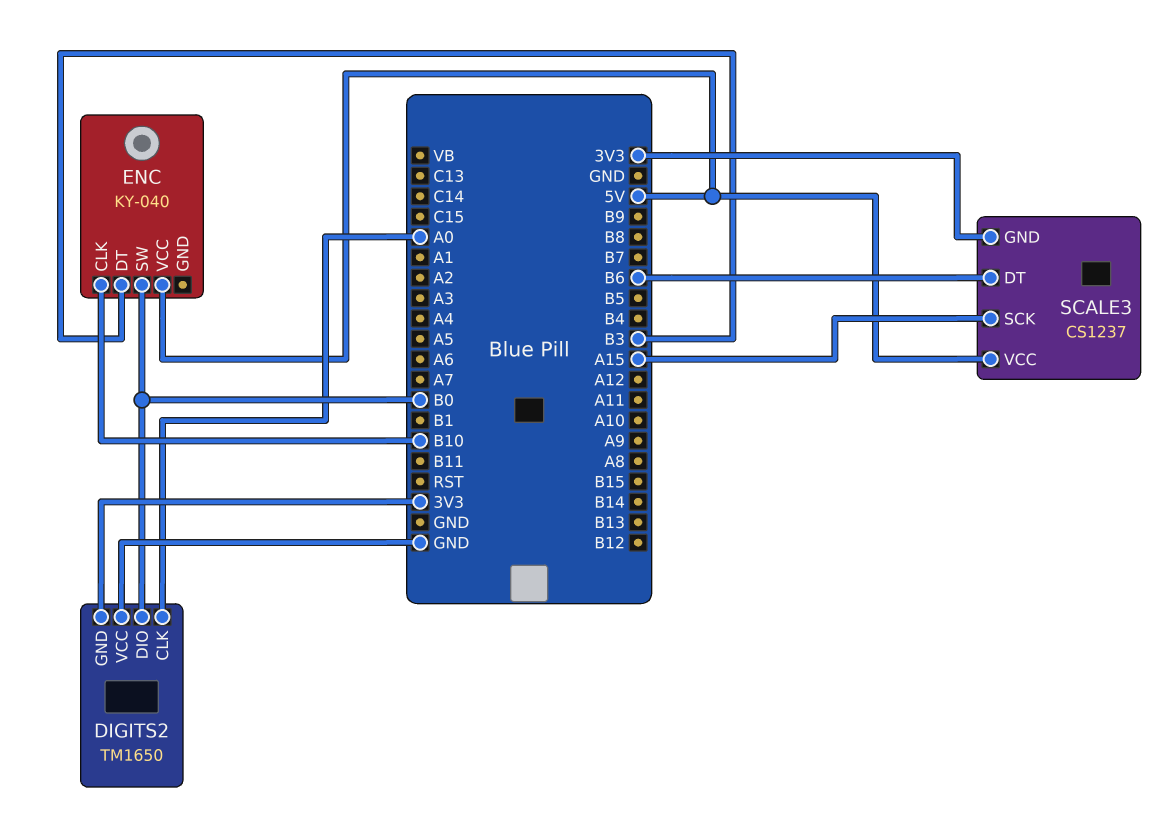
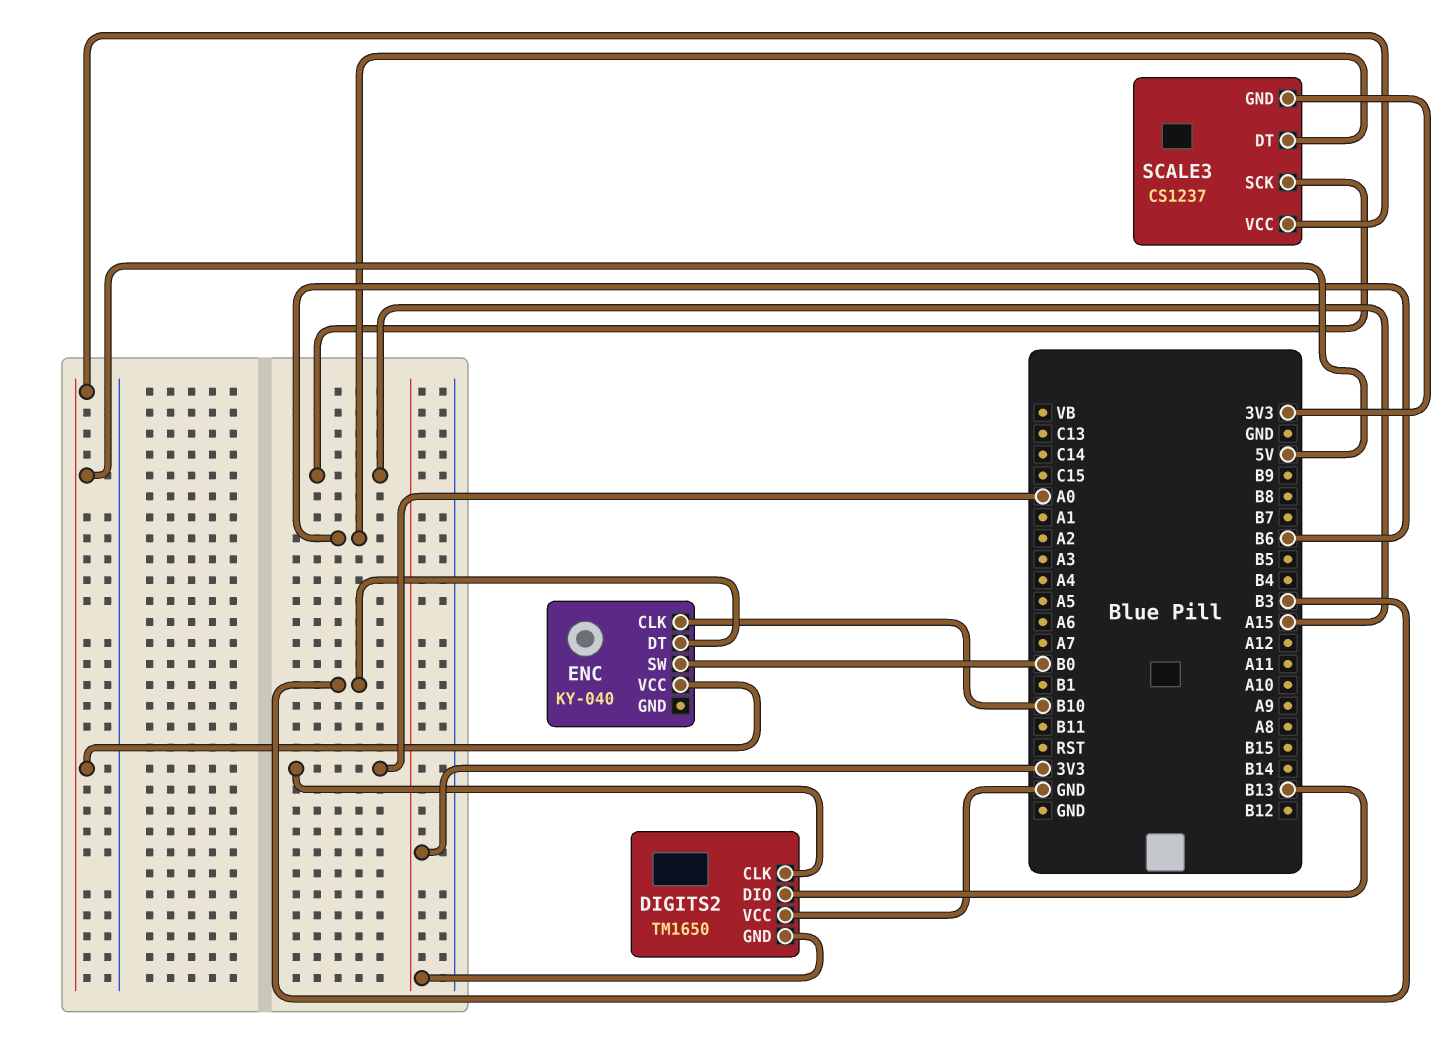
DIGITS2 pin DIO: B0 -> B13

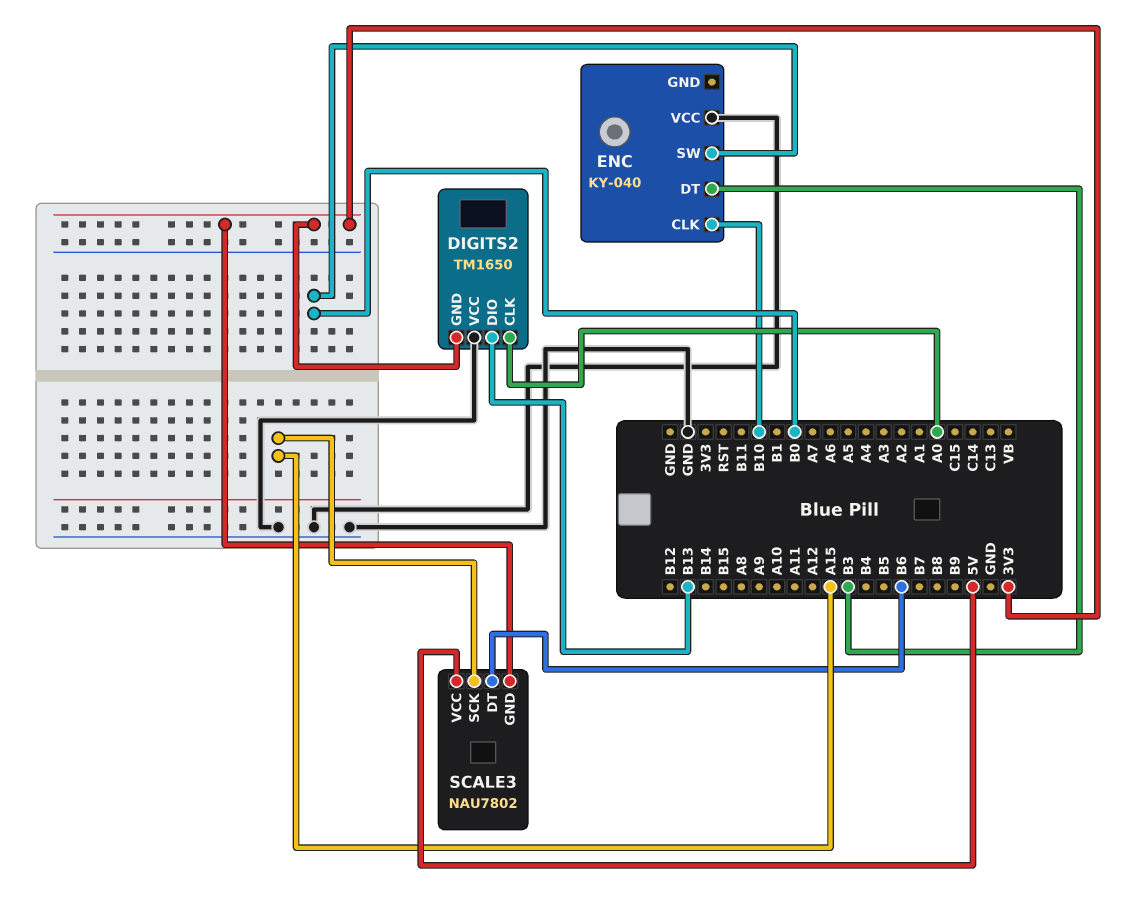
ENC pin VCC: 5V -> GND
SCALE3: CS1237 -> NAU7802

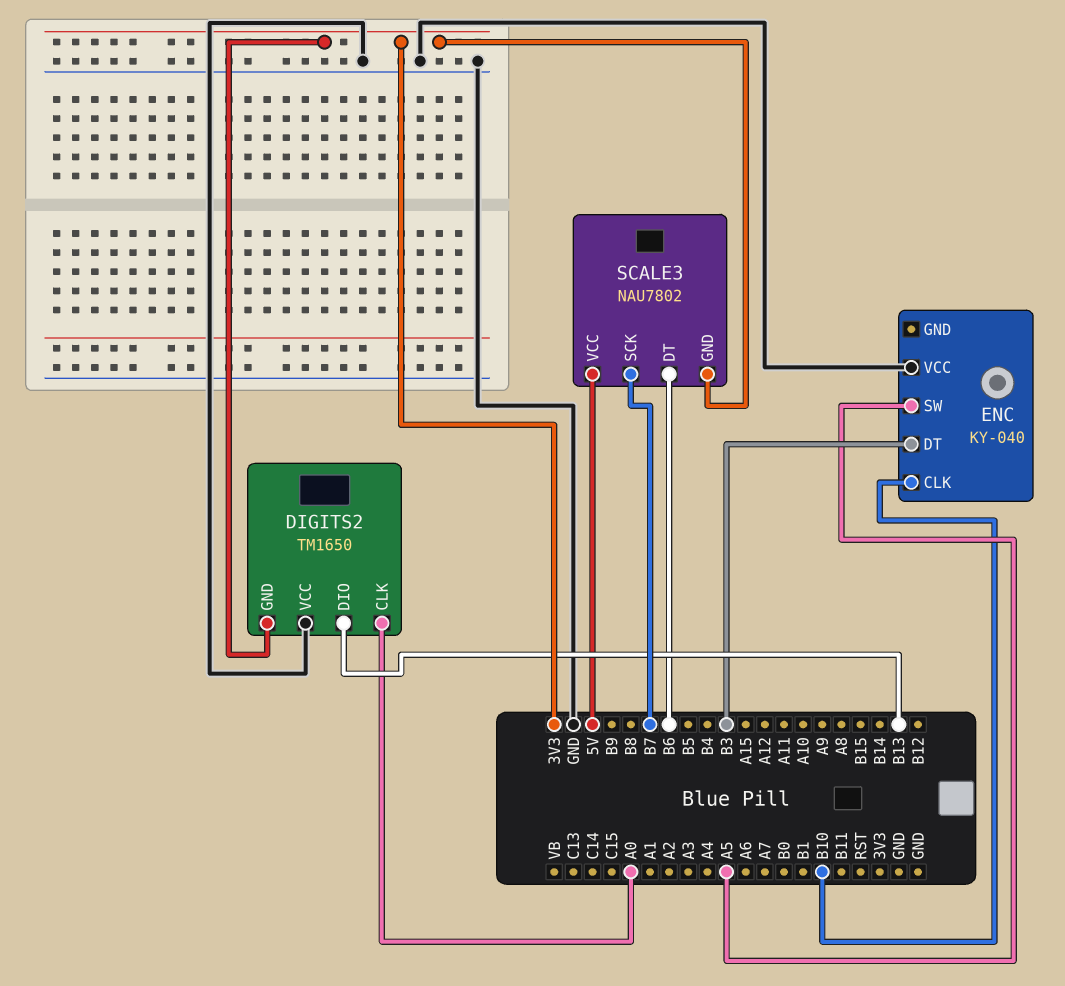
ENC pin SW: B0 -> A5
SCALE3 pin SCK: A15 -> B7

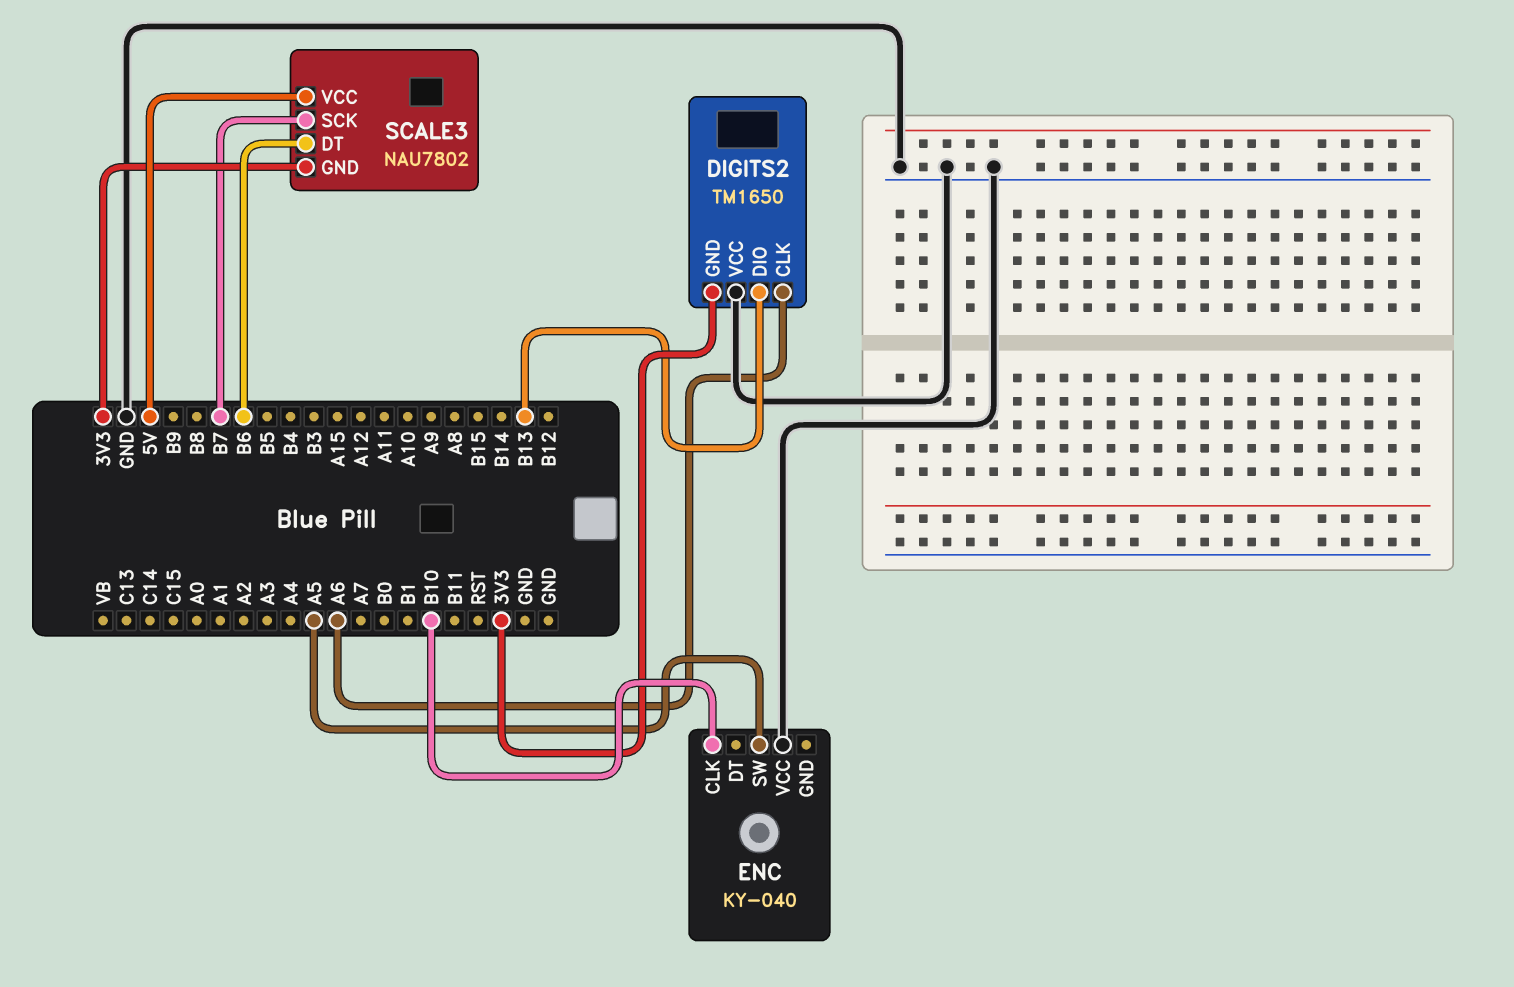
DIGITS2 pin CLK: A0 -> A6
ENC pin DT: B3 -> none

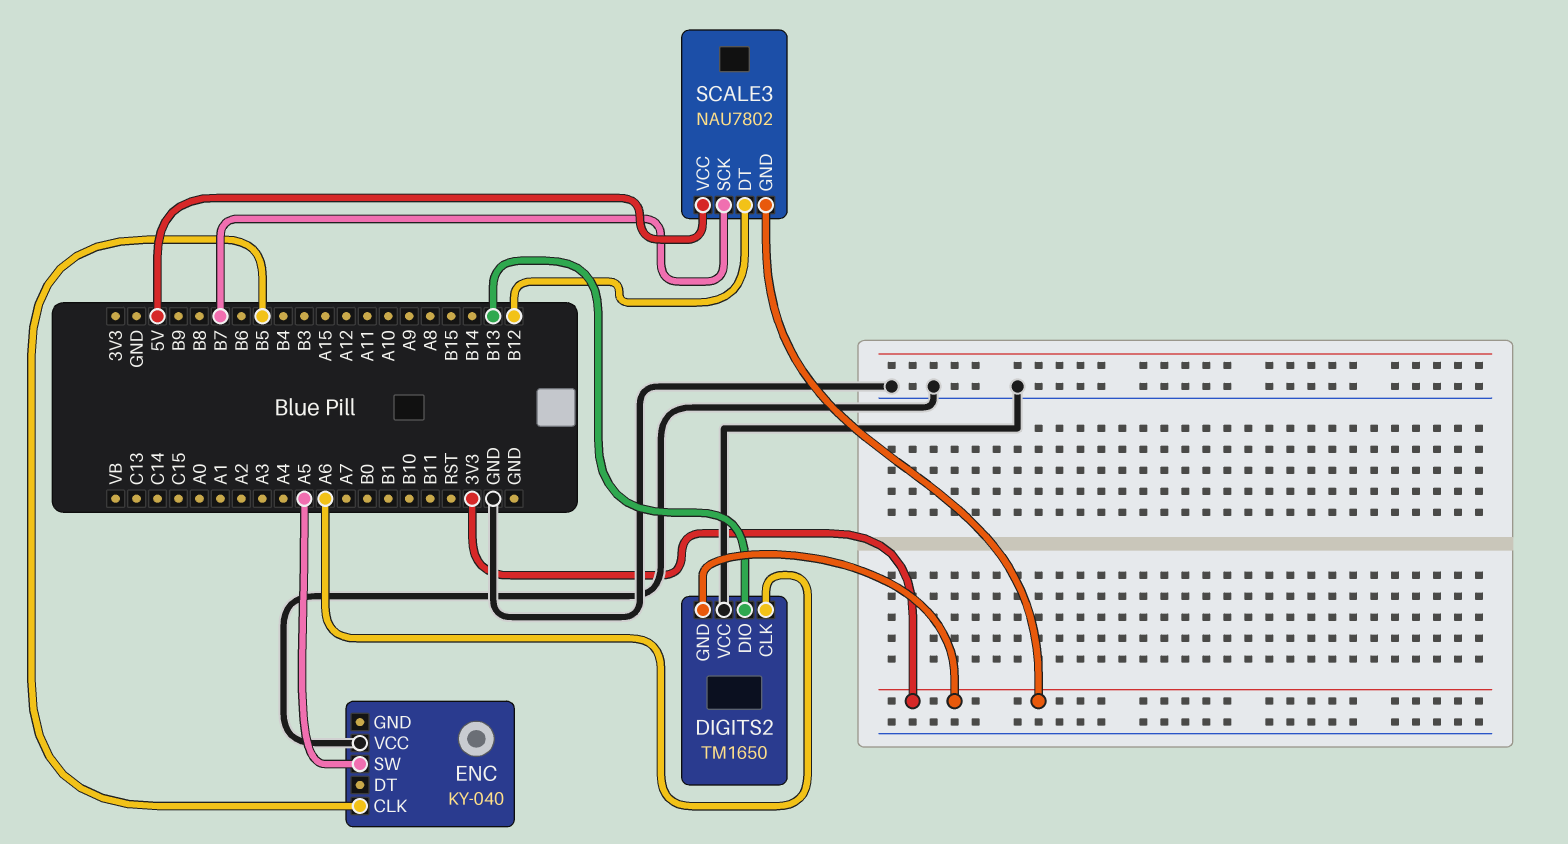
ENC pin CLK: B10 -> B5
SCALE3 pin DT: B6 -> B12

